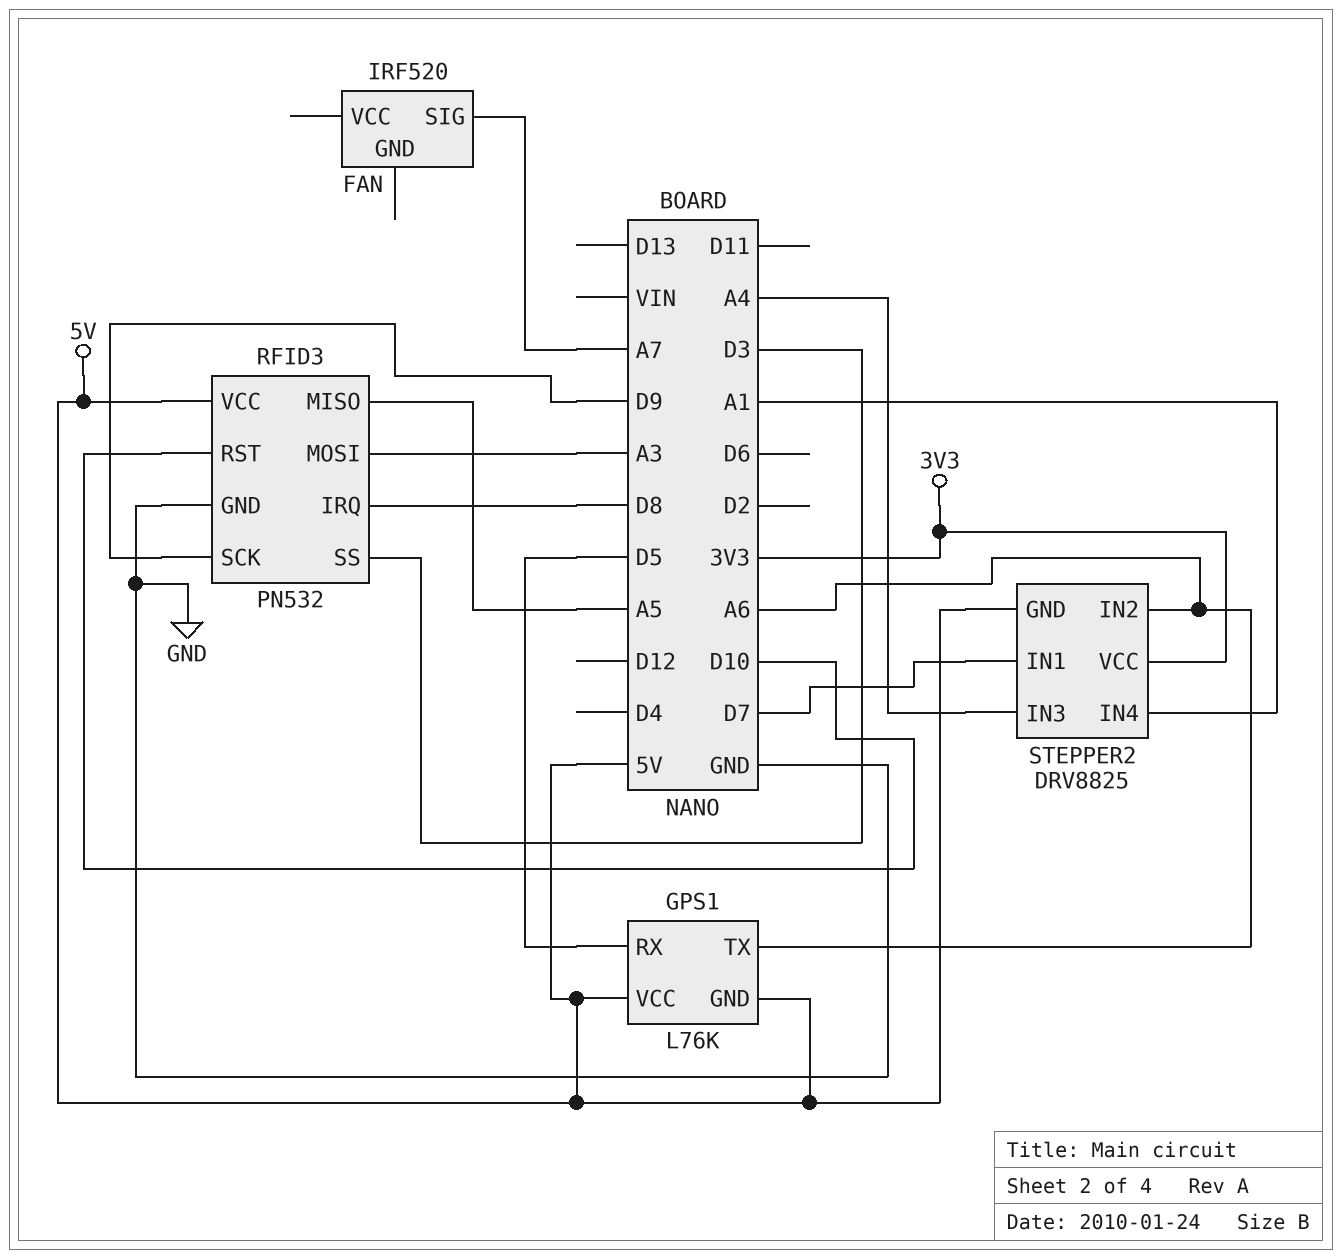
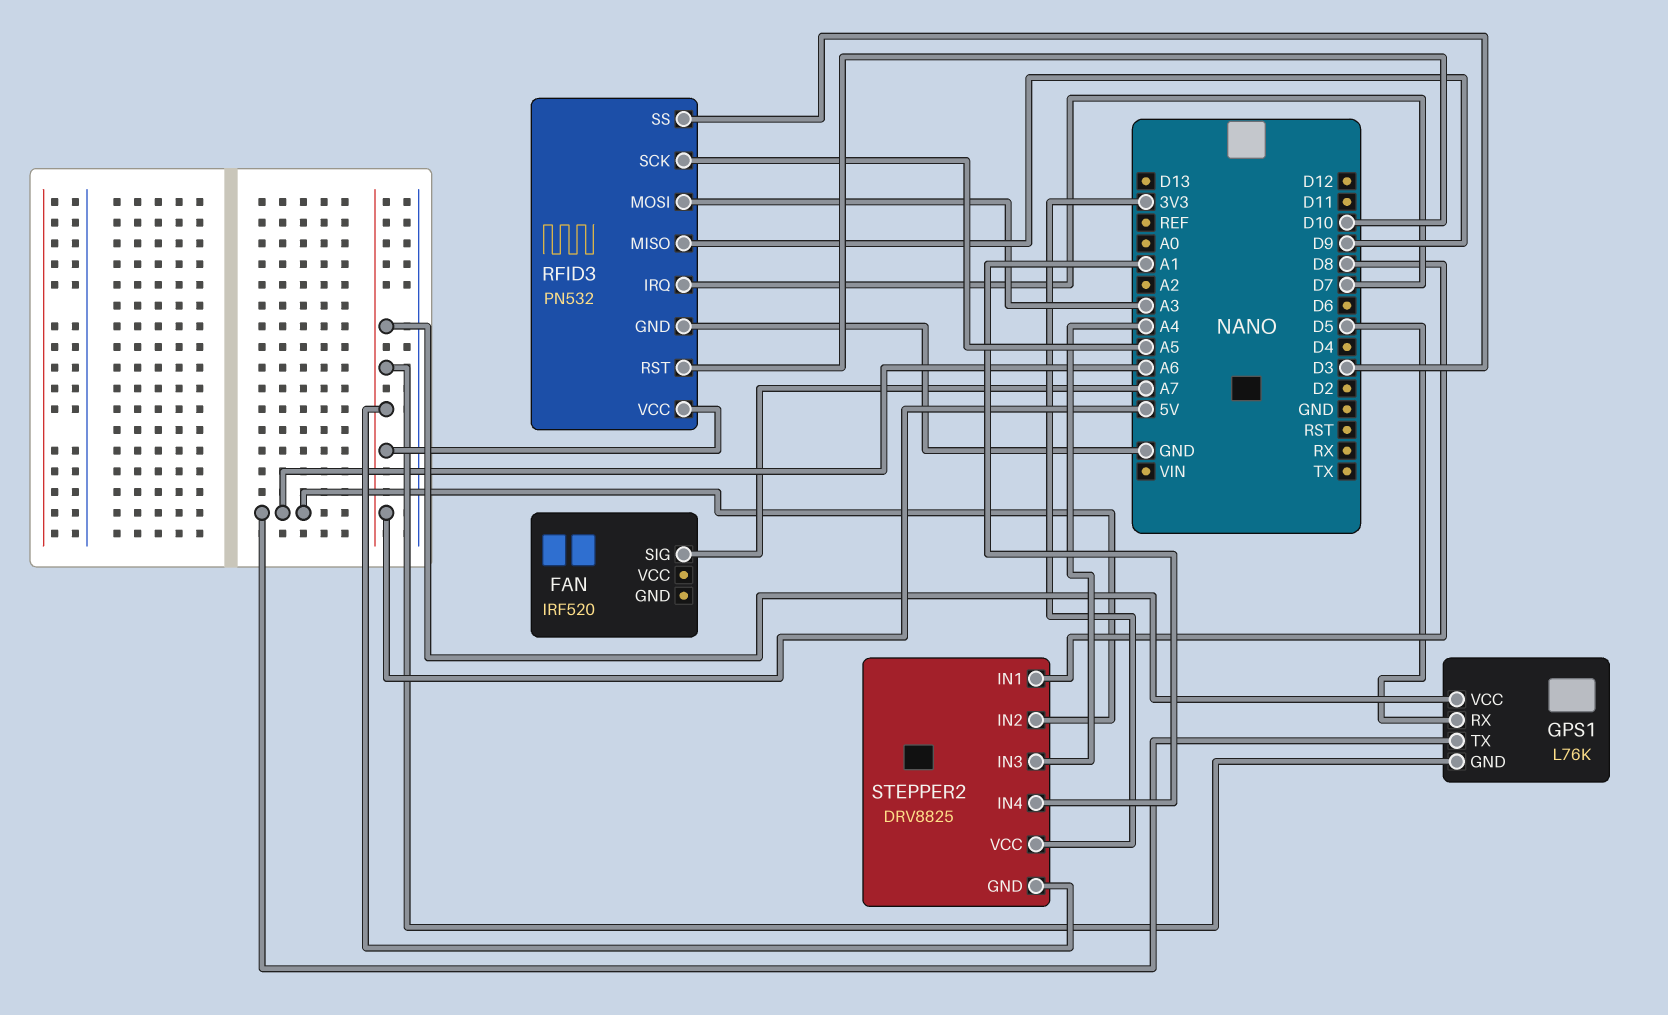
RFID3 pin IRQ: D8 -> D7
RFID3 pin MISO: A5 -> D9
RFID3 pin SCK: D9 -> A5
STEPPER2 pin IN1: D7 -> D8

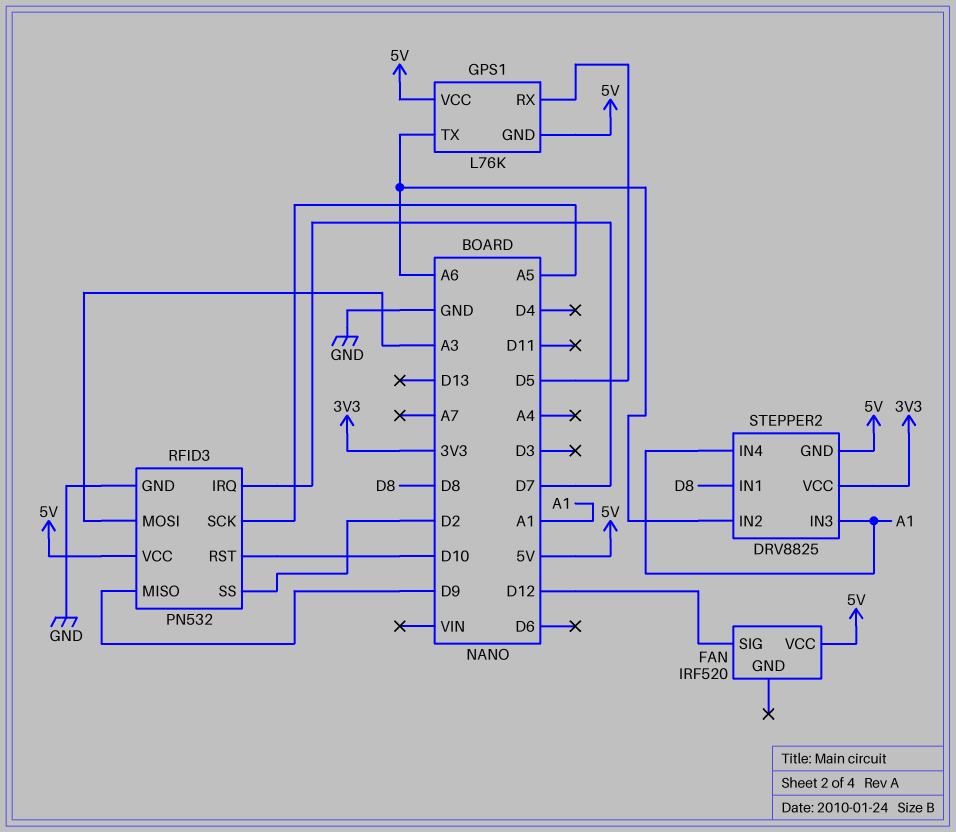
FAN pin SIG: A7 -> D12
FAN pin VCC: none -> 5V
RFID3 pin SS: D3 -> D2
STEPPER2 pin IN3: A4 -> A1

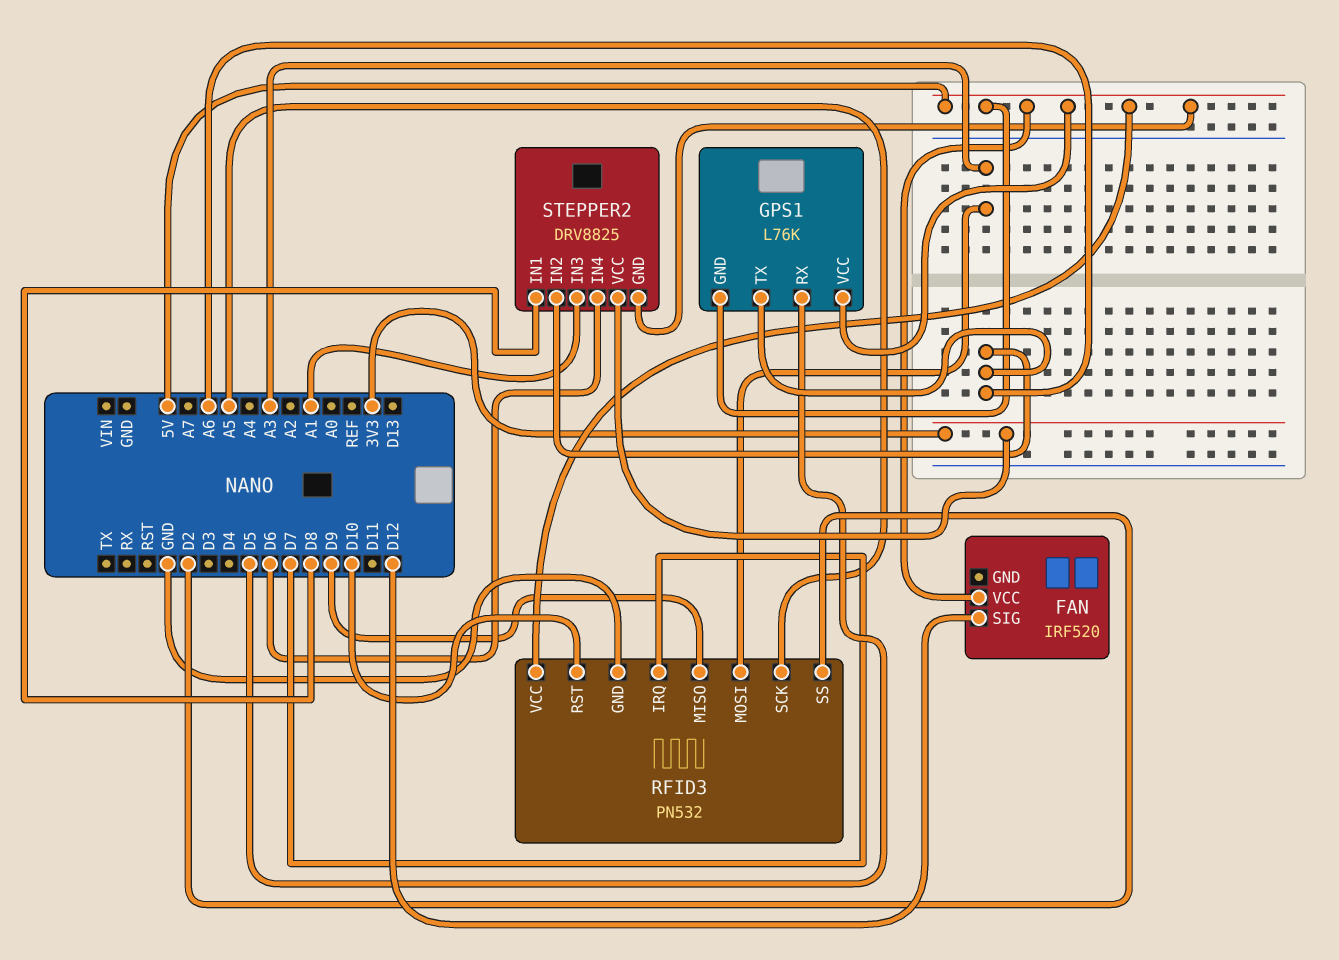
STEPPER2 pin IN4: A1 -> D6

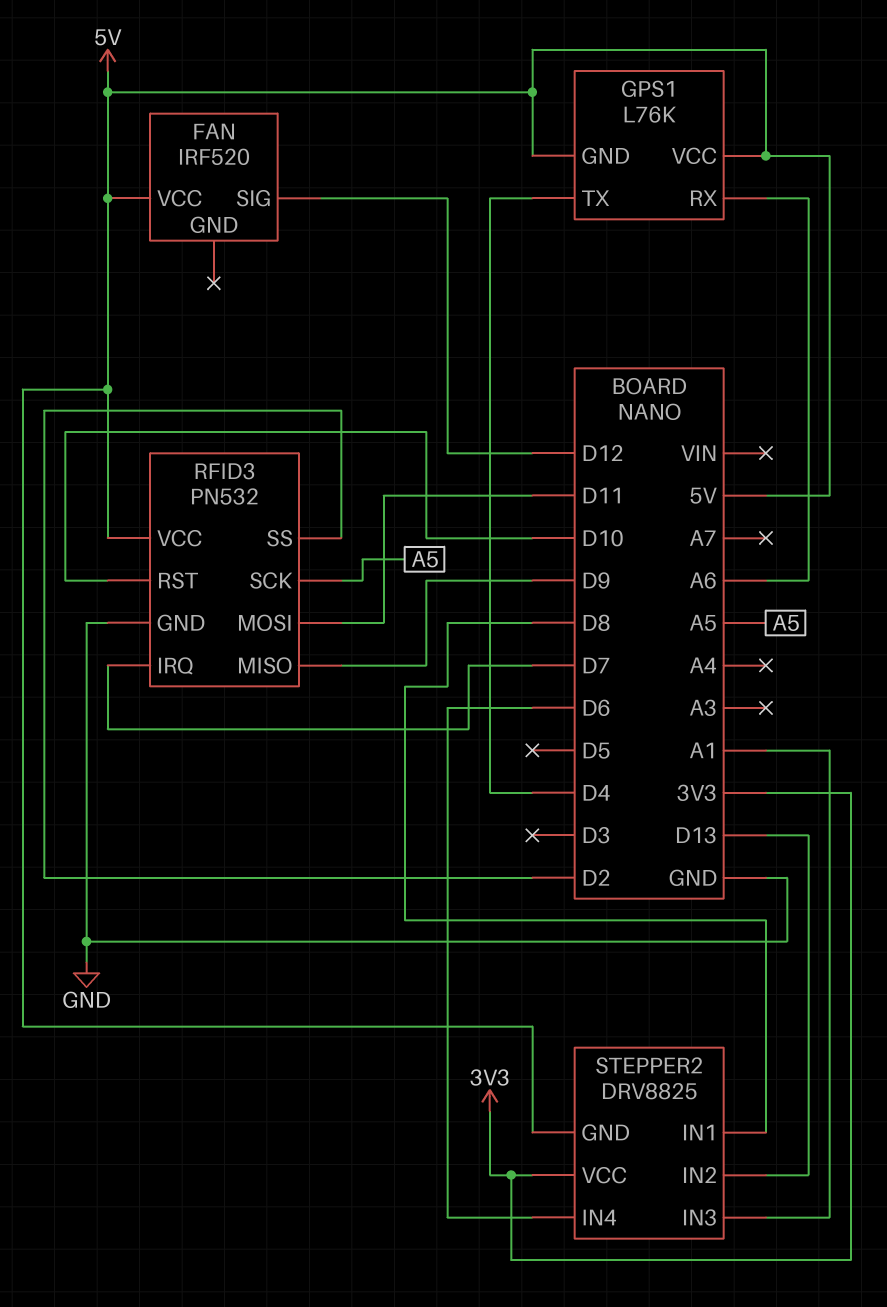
GPS1 pin RX: D5 -> A6
GPS1 pin TX: A6 -> D4
RFID3 pin MOSI: A3 -> D11
STEPPER2 pin IN2: A6 -> D13

